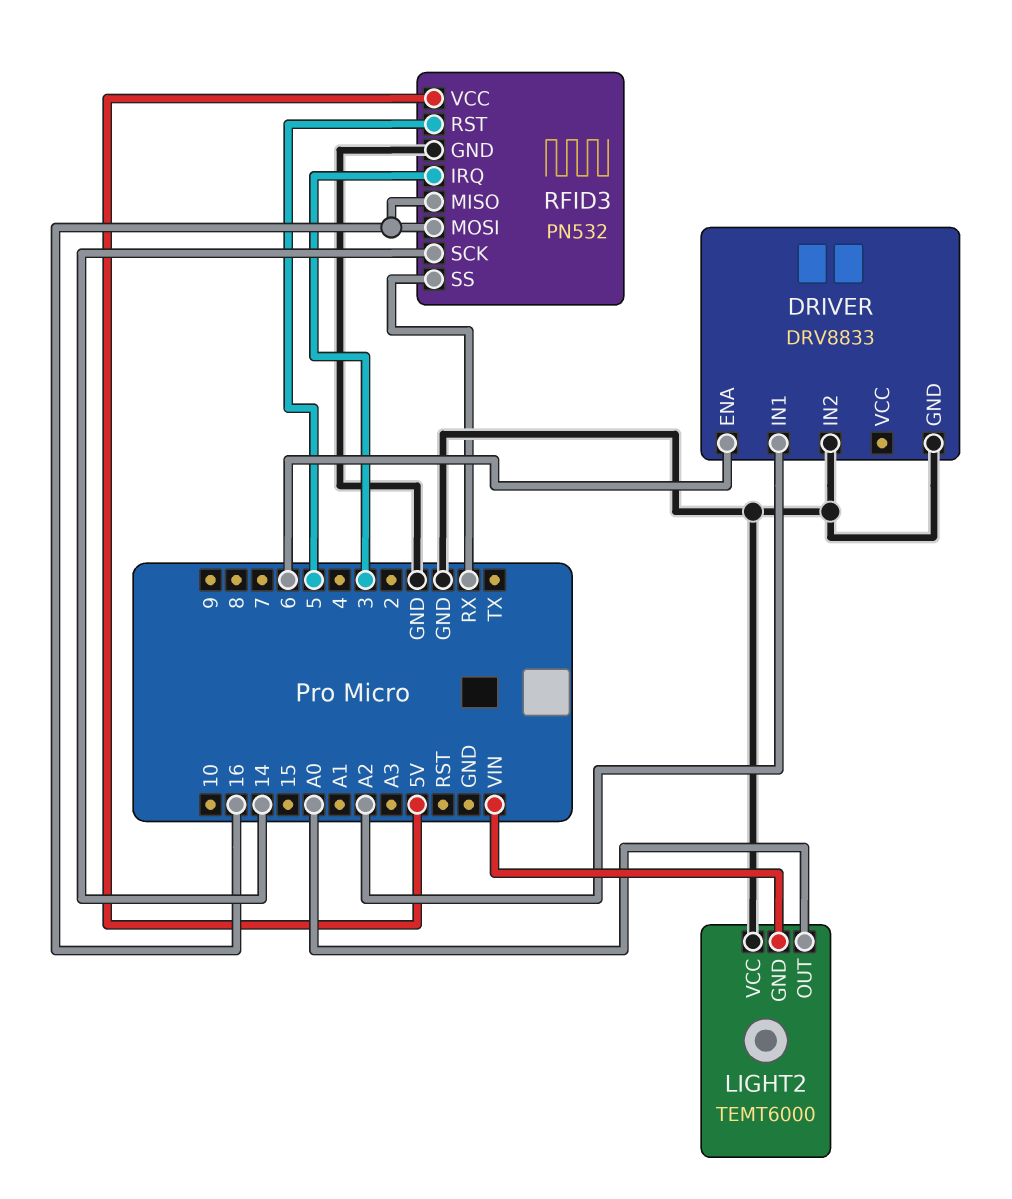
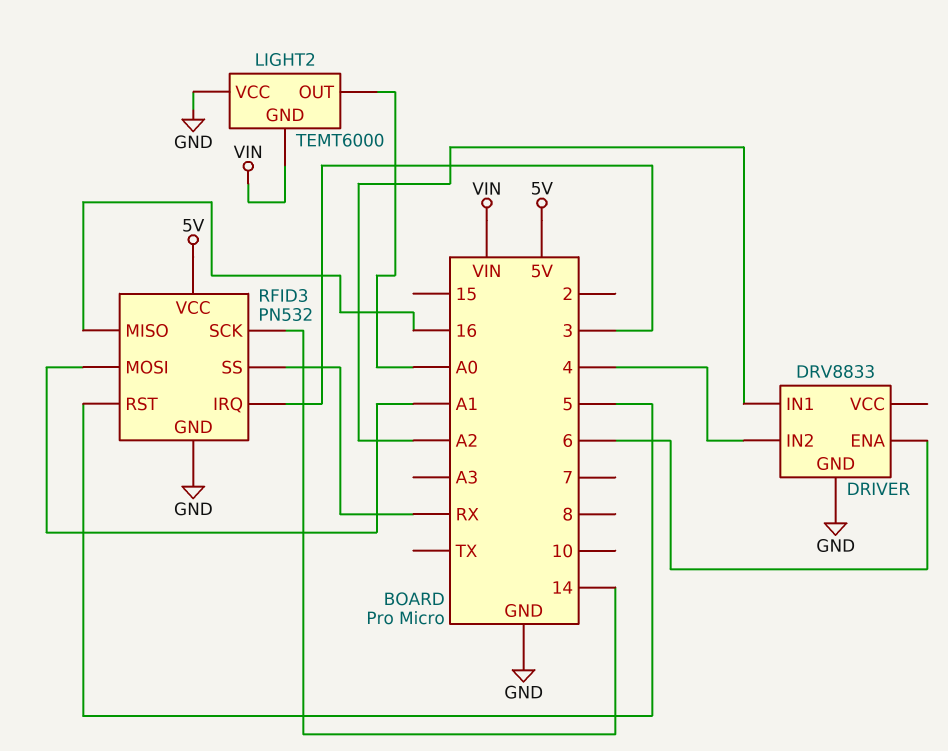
DRIVER pin IN2: GND -> 4
RFID3 pin MOSI: 16 -> A1

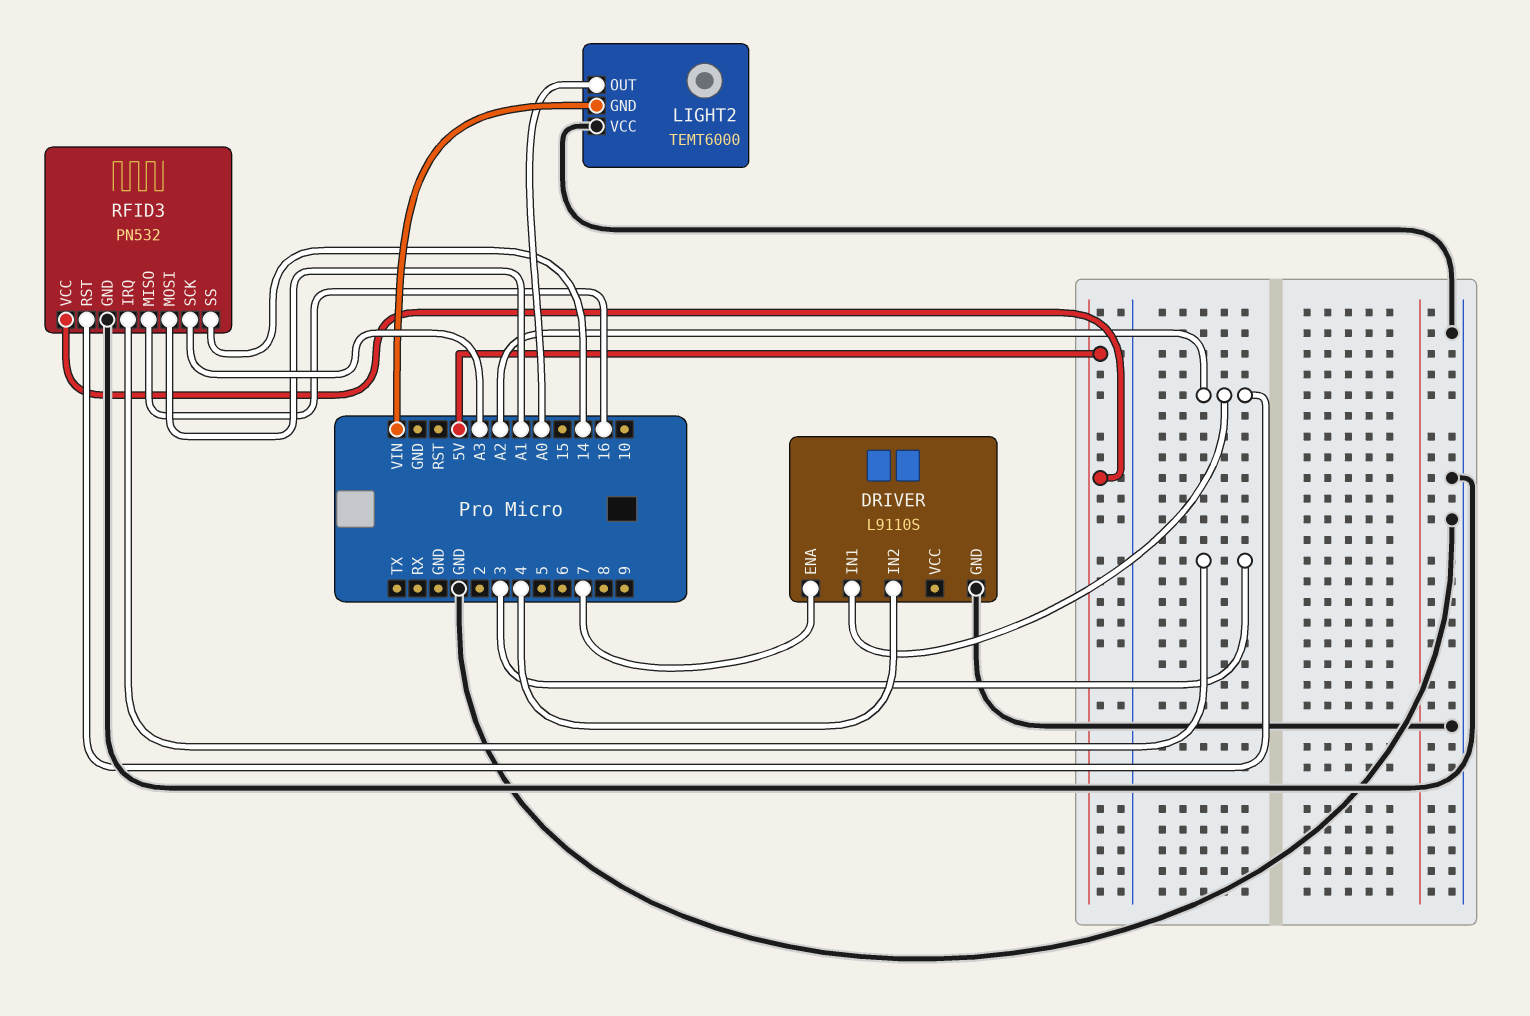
DRIVER: DRV8833 -> L9110S
DRIVER pin ENA: 6 -> 7
RFID3 pin RST: 5 -> A2
RFID3 pin SCK: 14 -> A3
RFID3 pin SS: RX -> 14

